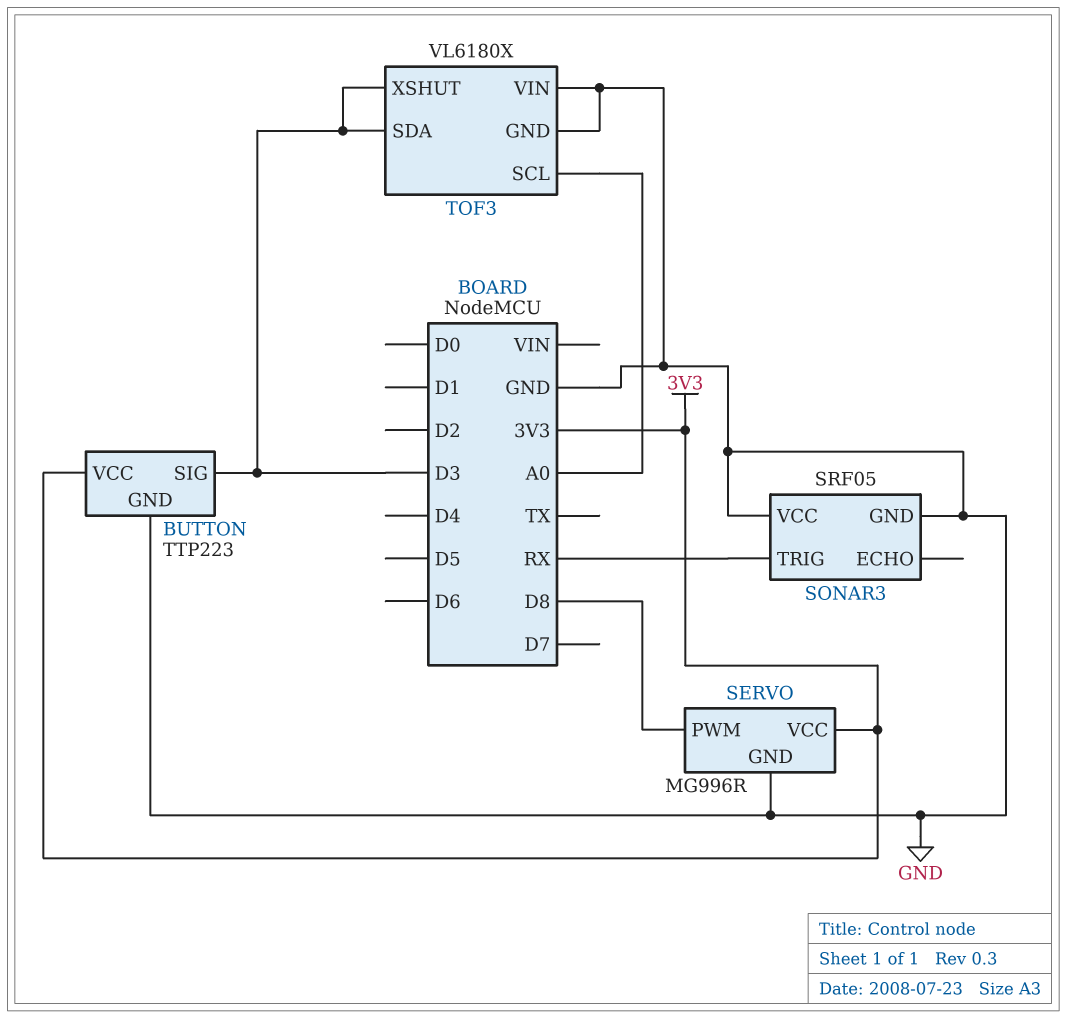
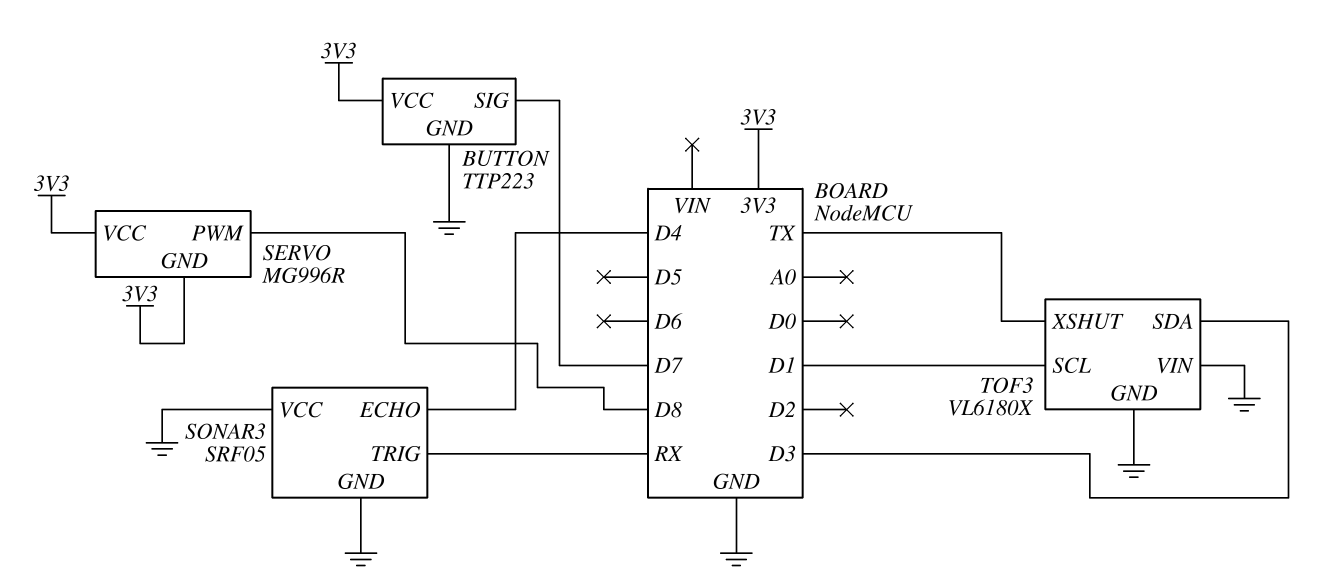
BUTTON pin SIG: D3 -> D7
SERVO pin GND: GND -> 3V3
SONAR3 pin ECHO: none -> D4
TOF3 pin SCL: A0 -> D1
TOF3 pin XSHUT: D3 -> TX

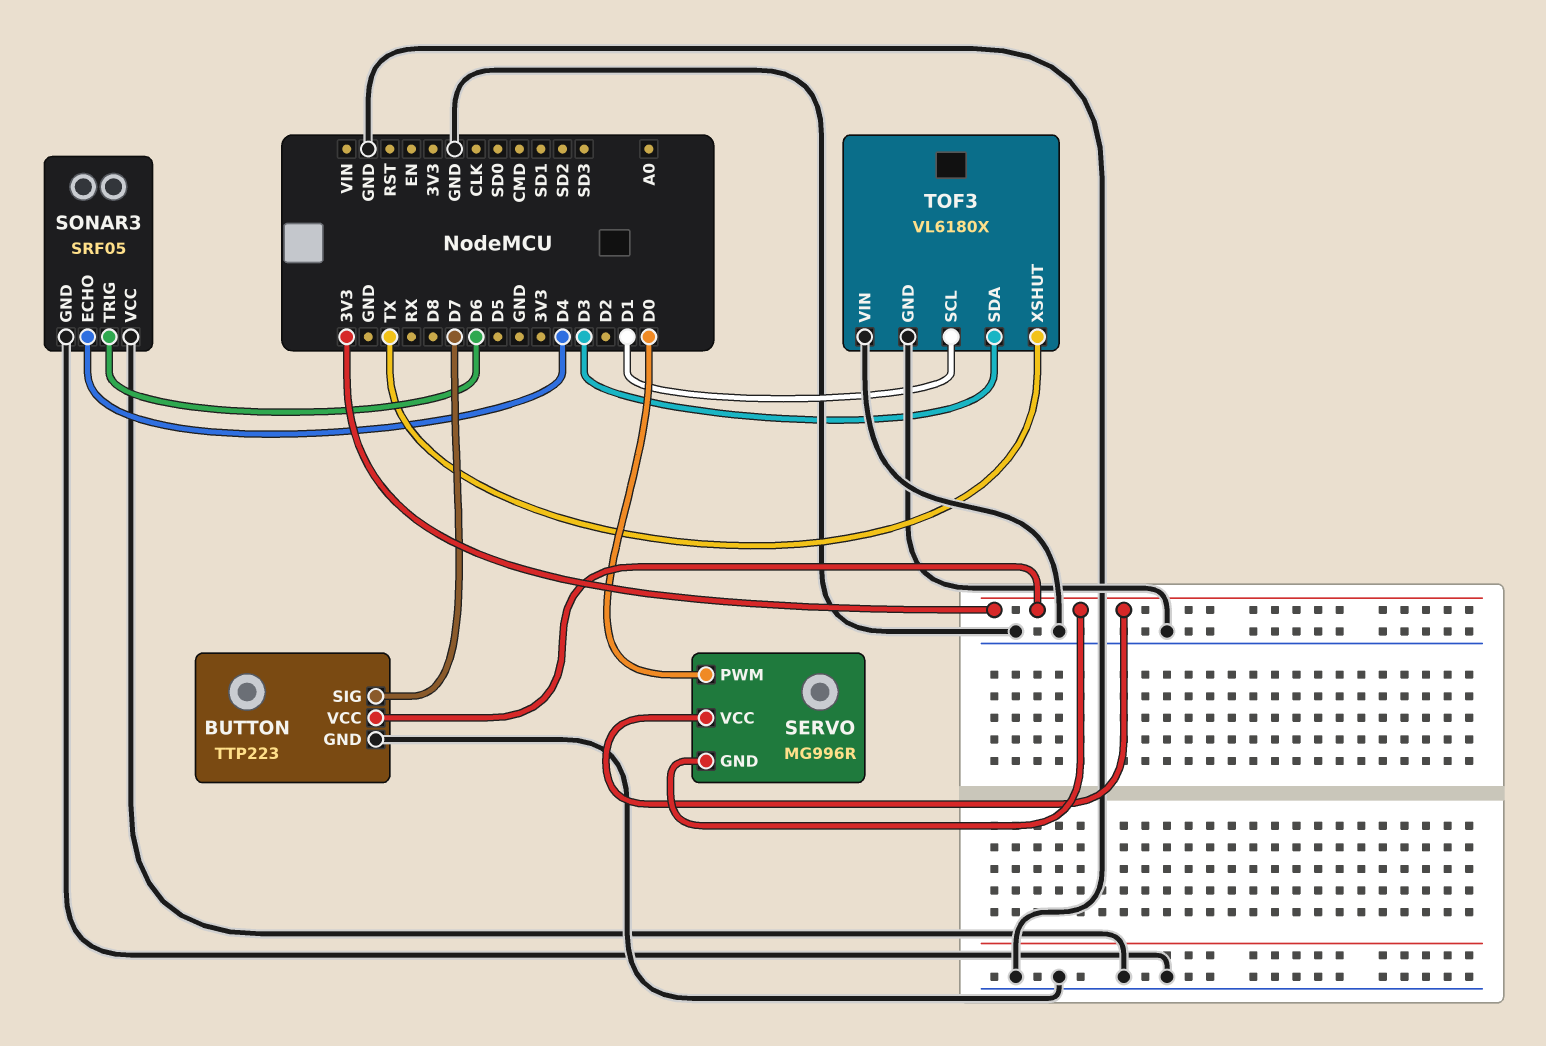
SERVO pin PWM: D8 -> D0
SONAR3 pin TRIG: RX -> D6

